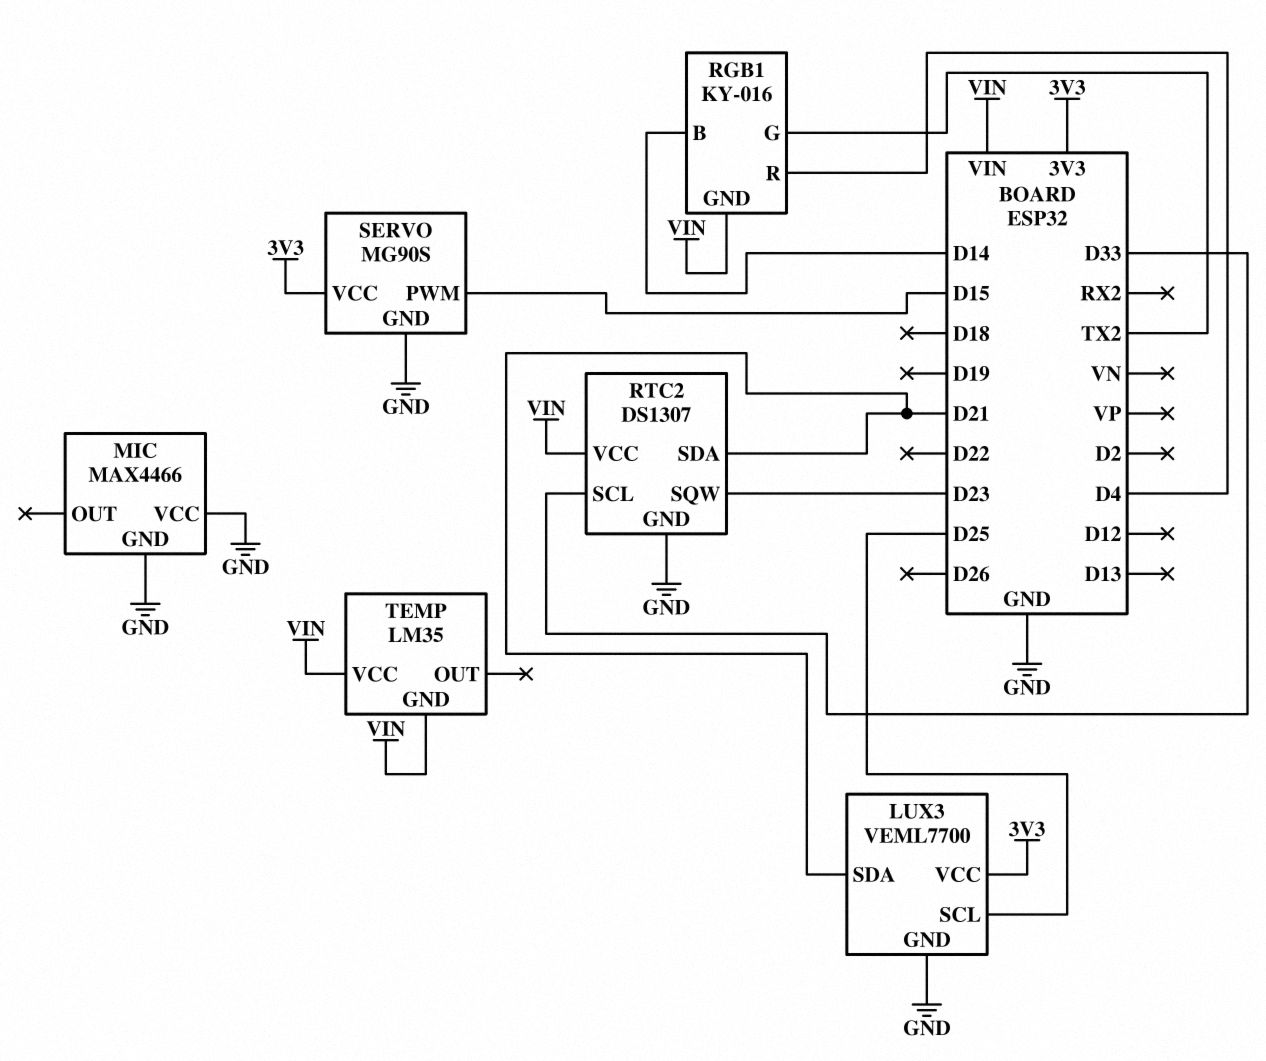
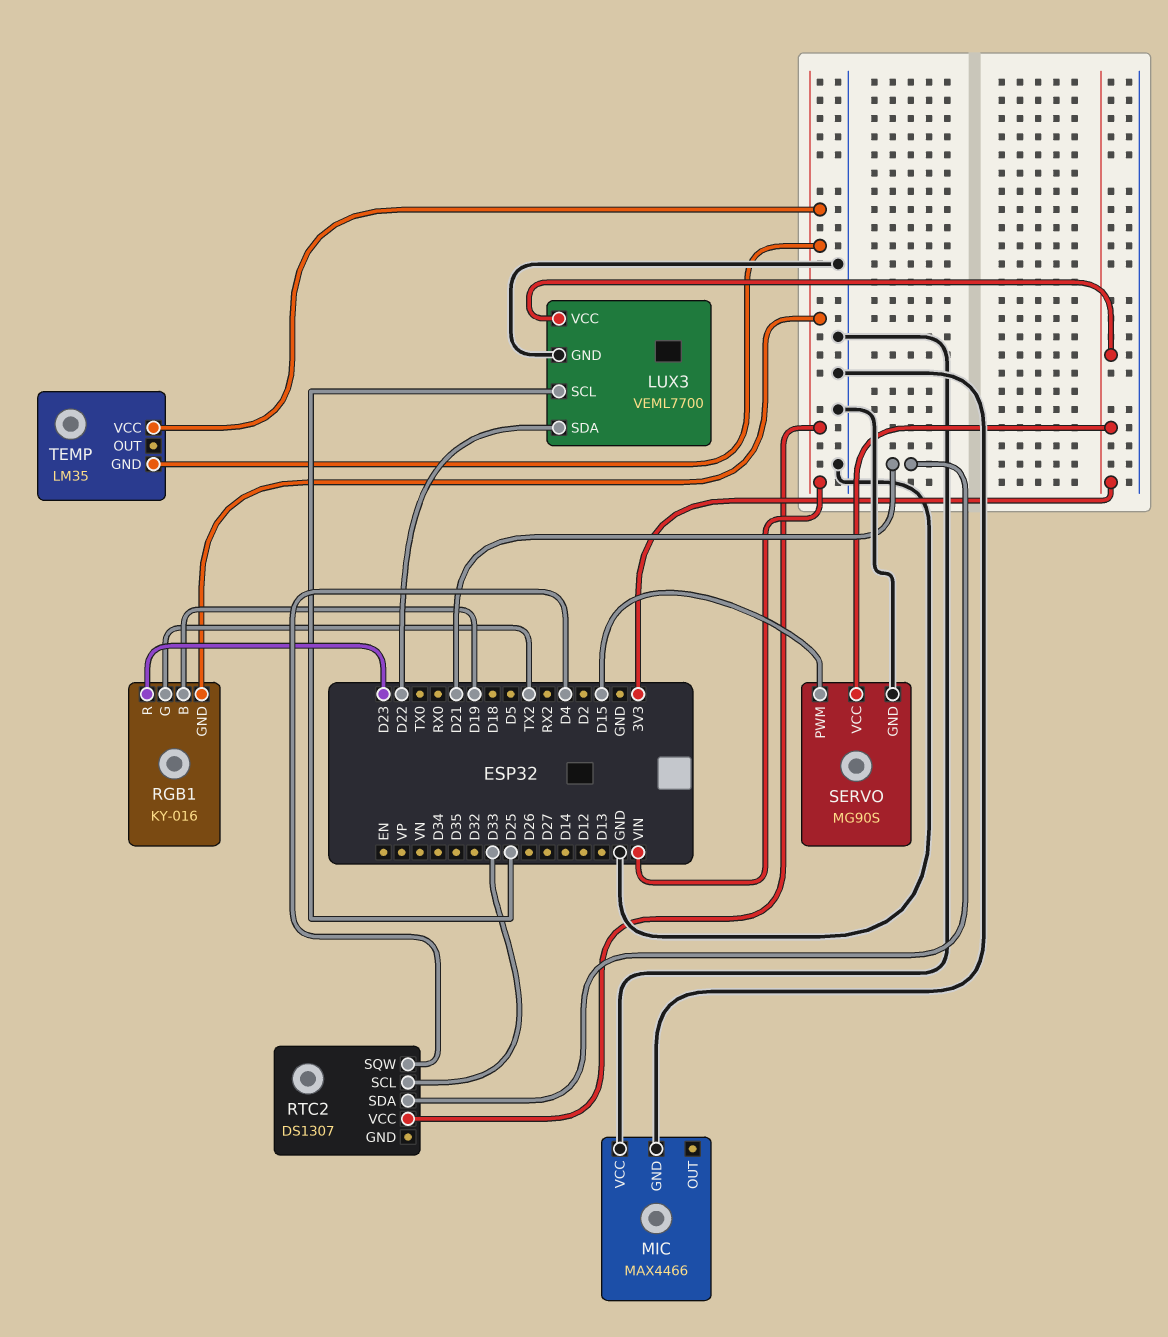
LUX3 pin SDA: D21 -> D22
RGB1 pin B: D14 -> D19
RGB1 pin R: D4 -> D23
RTC2 pin GND: GND -> none
RTC2 pin SQW: D23 -> D4

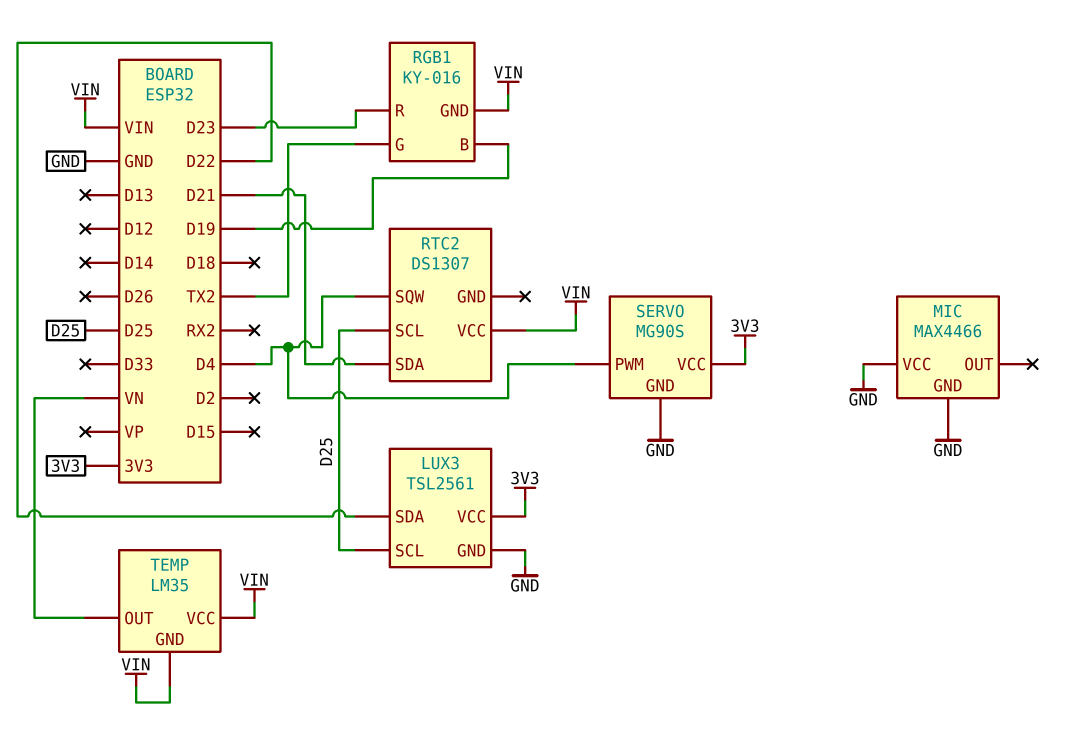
LUX3: VEML7700 -> TSL2561
RTC2 pin SCL: D33 -> D25
SERVO pin PWM: D15 -> D4
TEMP pin OUT: none -> VN

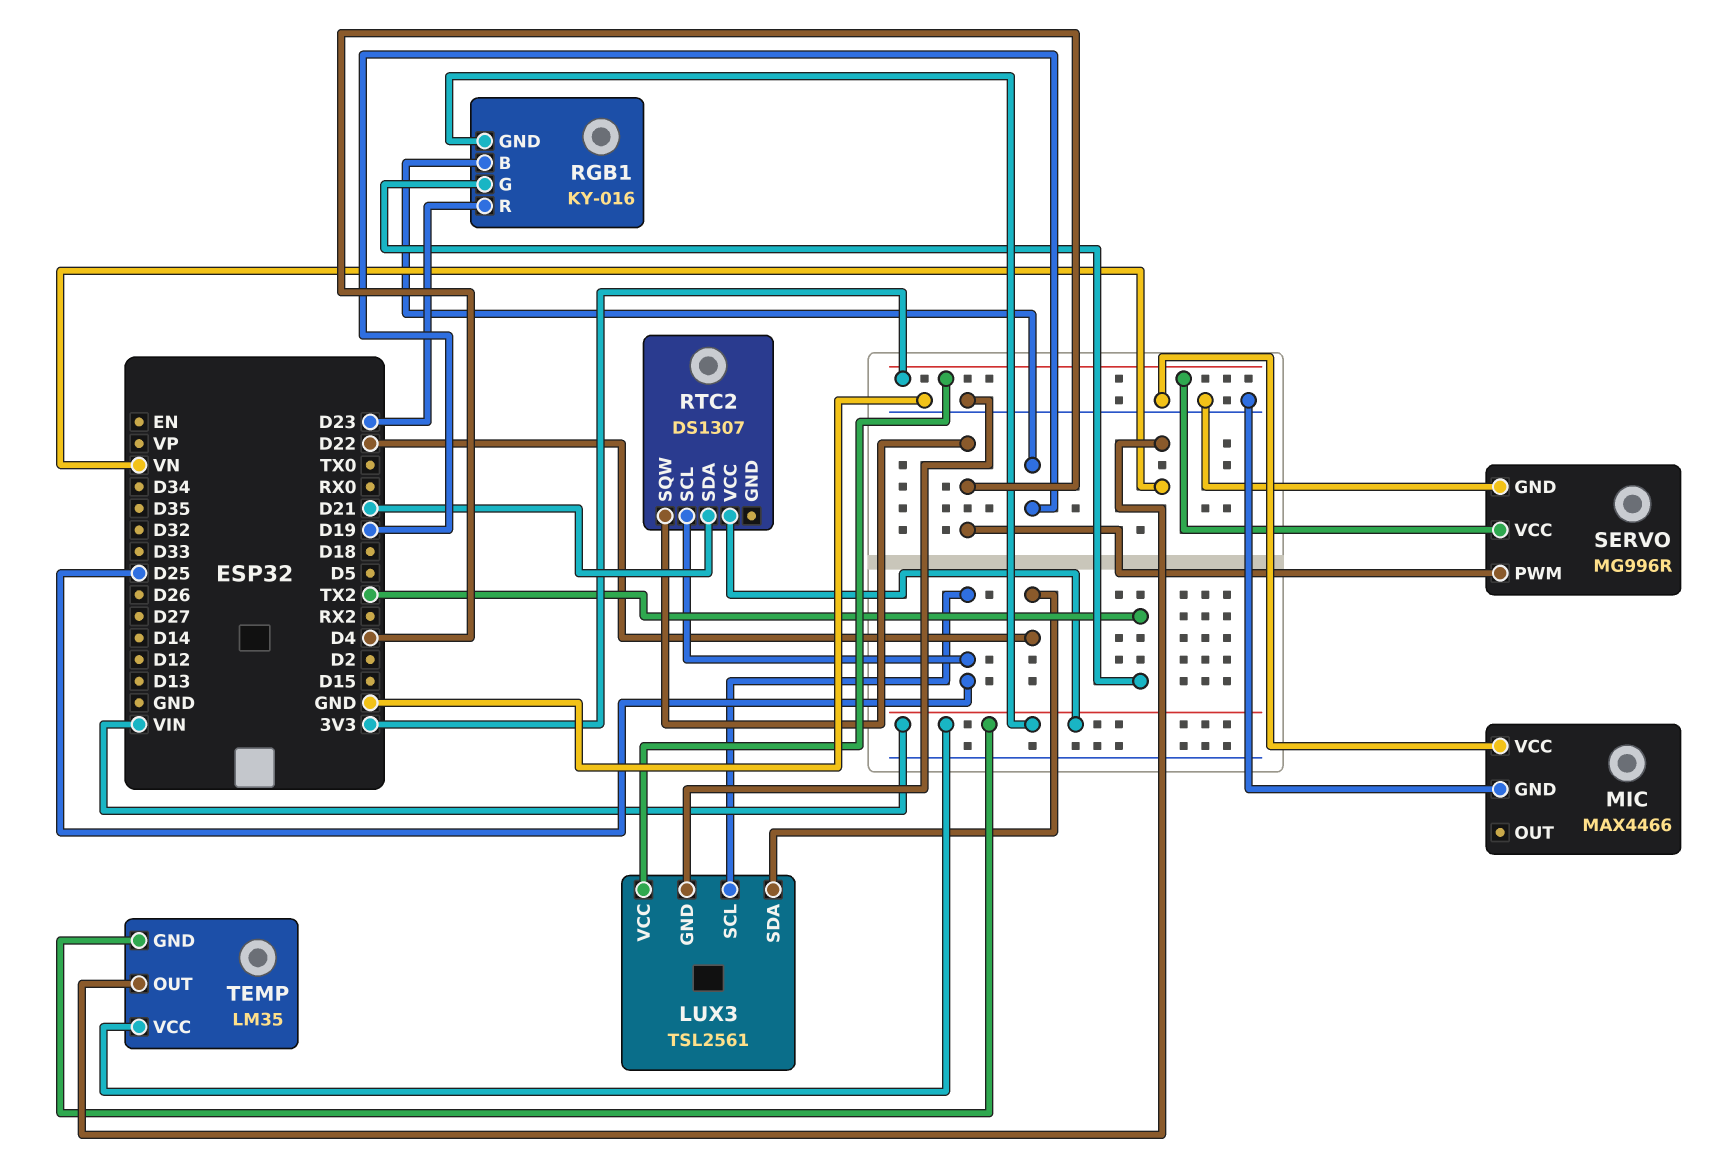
SERVO: MG90S -> MG996R

